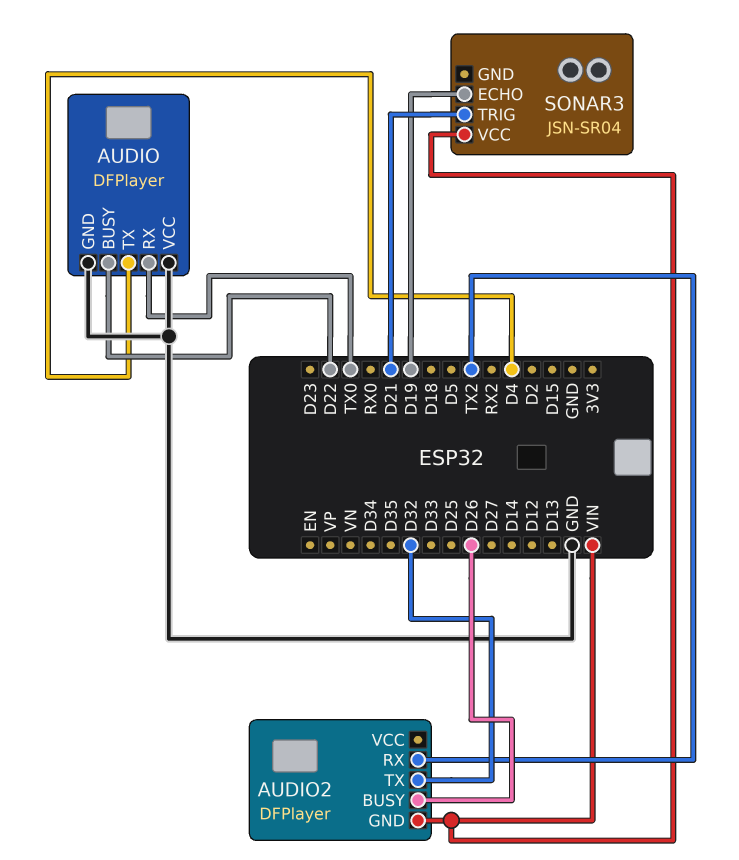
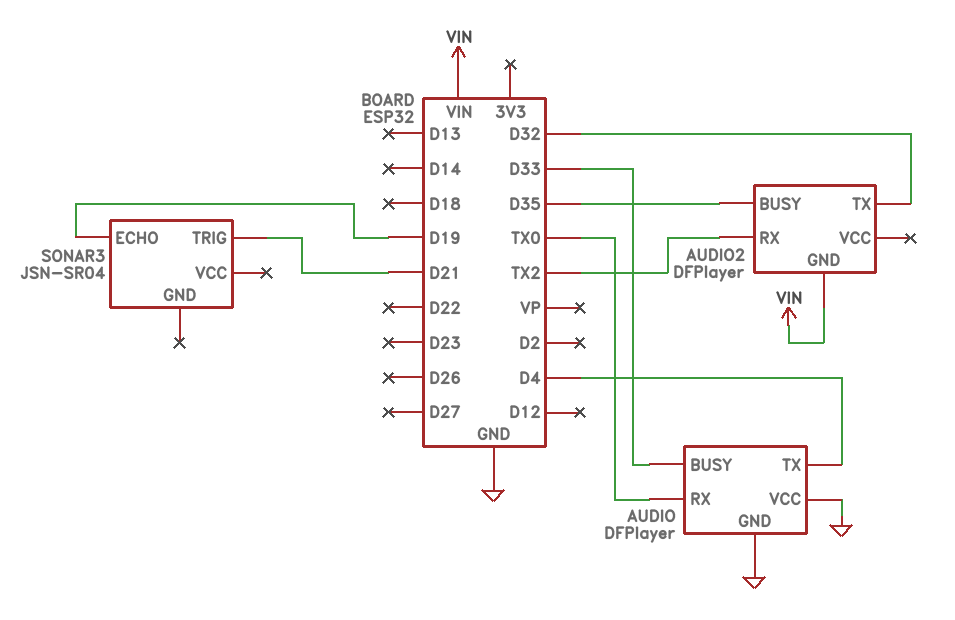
AUDIO pin BUSY: D22 -> D33
AUDIO2 pin BUSY: D26 -> D35
SONAR3 pin VCC: VIN -> none

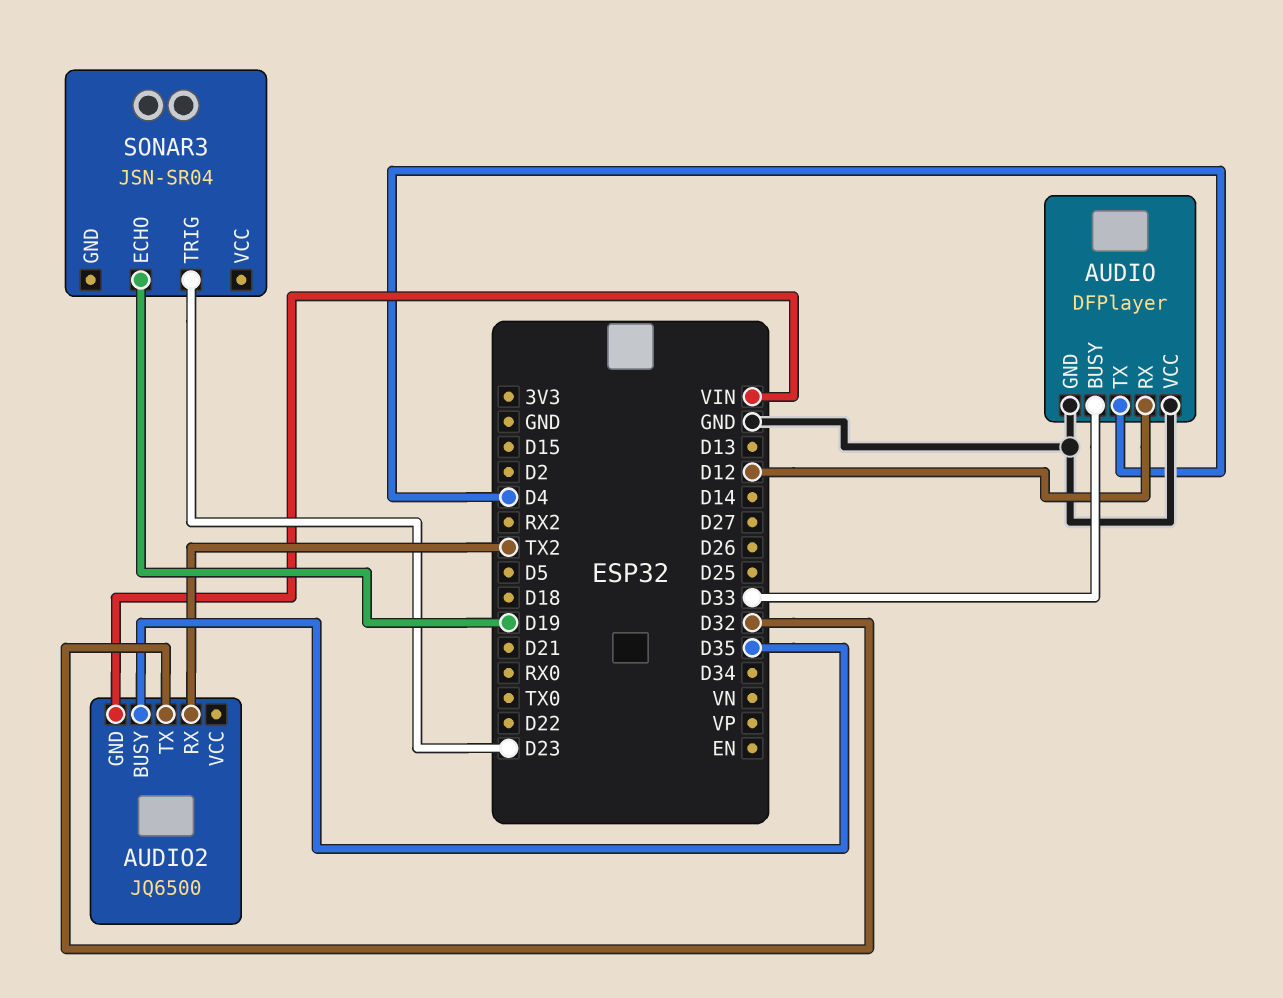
AUDIO pin RX: TX0 -> D12
AUDIO2: DFPlayer -> JQ6500
SONAR3 pin TRIG: D21 -> D23

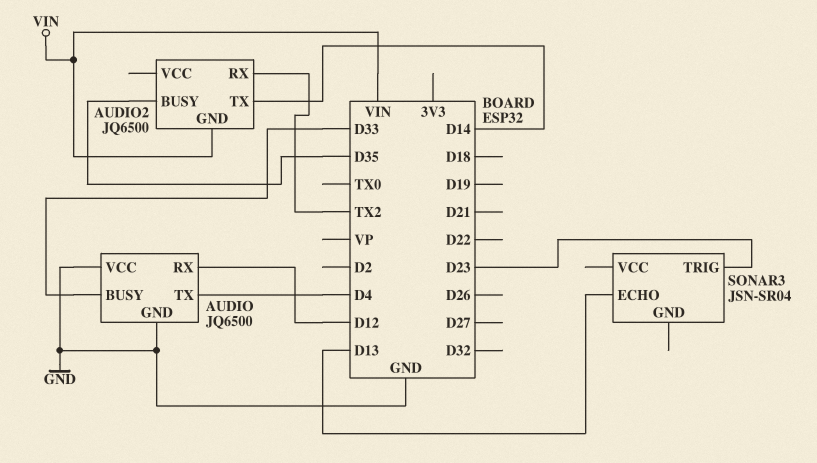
AUDIO: DFPlayer -> JQ6500
AUDIO2 pin TX: D32 -> D14
SONAR3 pin ECHO: D19 -> D13

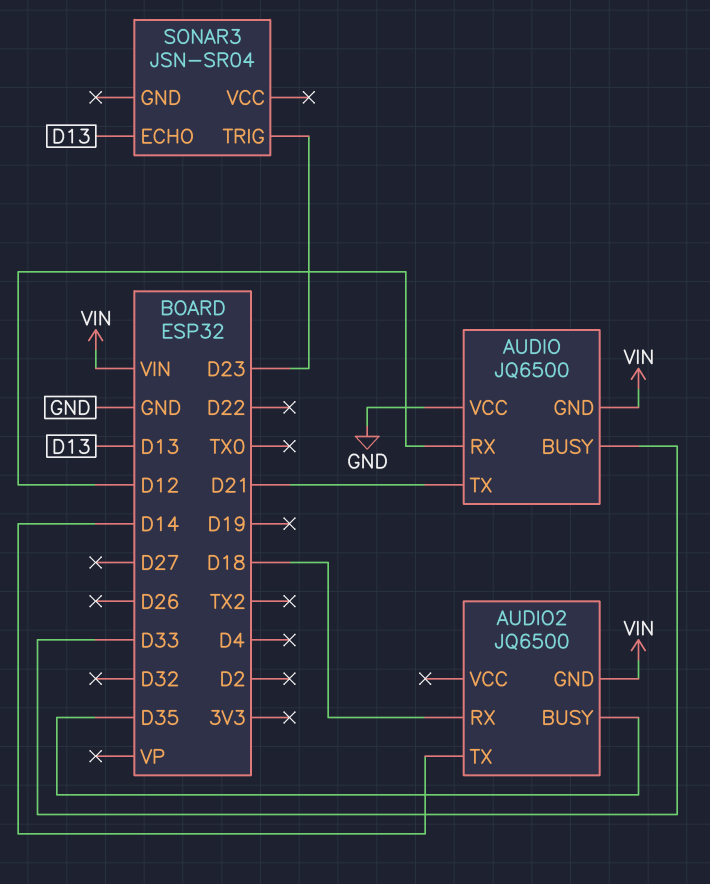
AUDIO pin GND: GND -> VIN
AUDIO pin TX: D4 -> D21
AUDIO2 pin RX: TX2 -> D18

